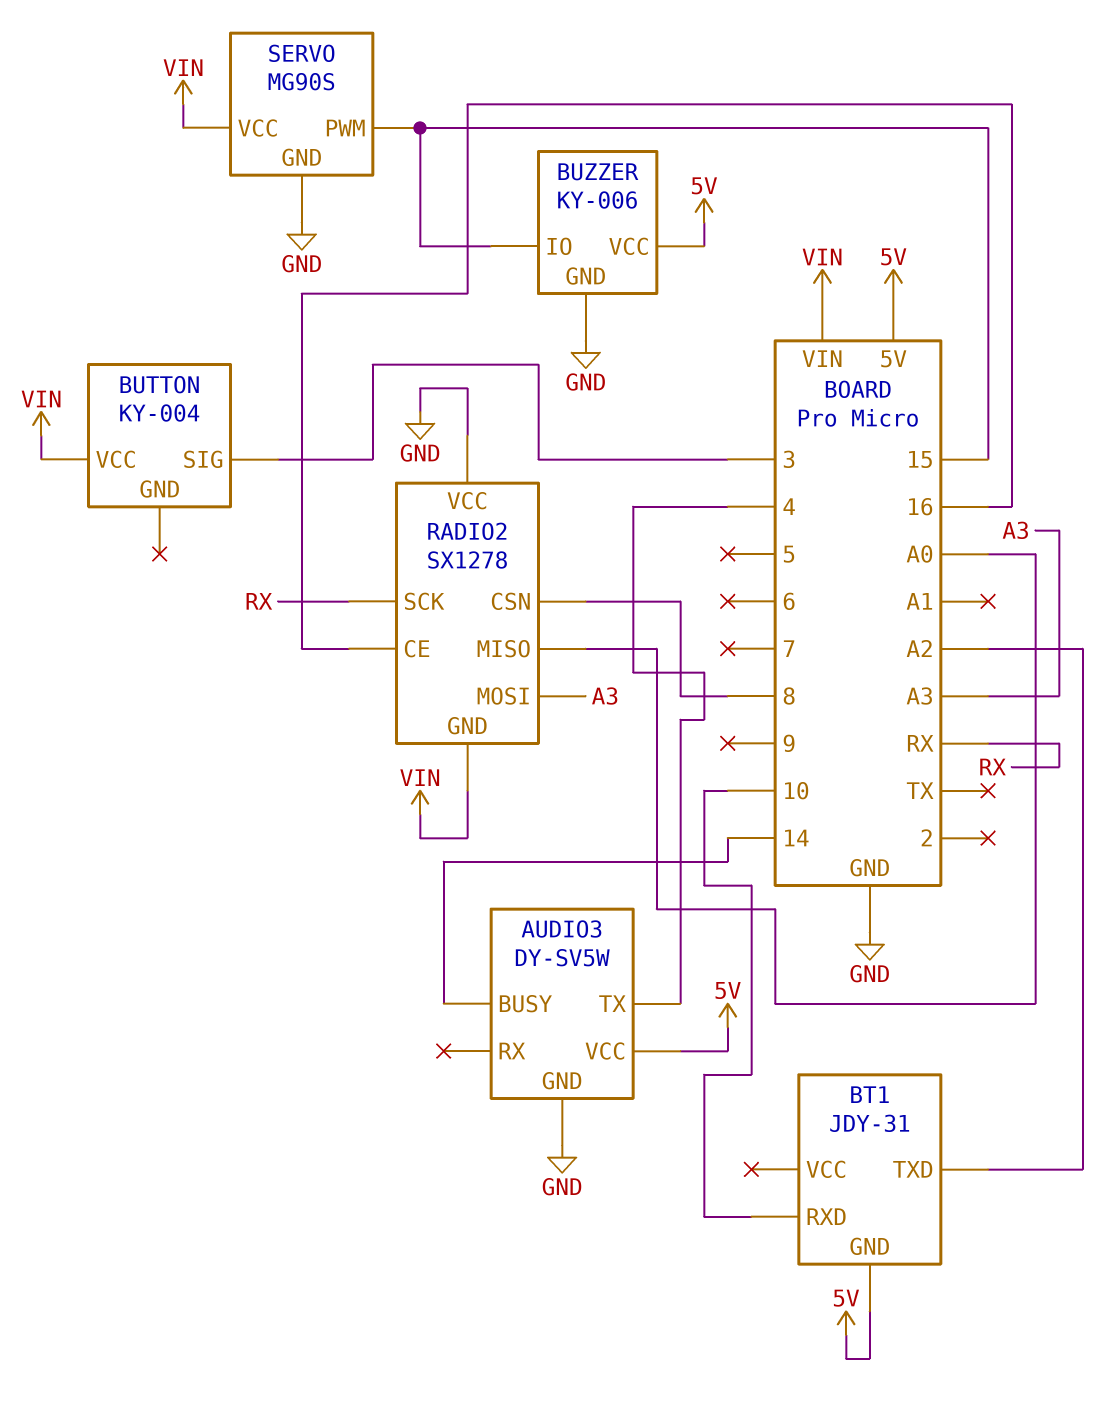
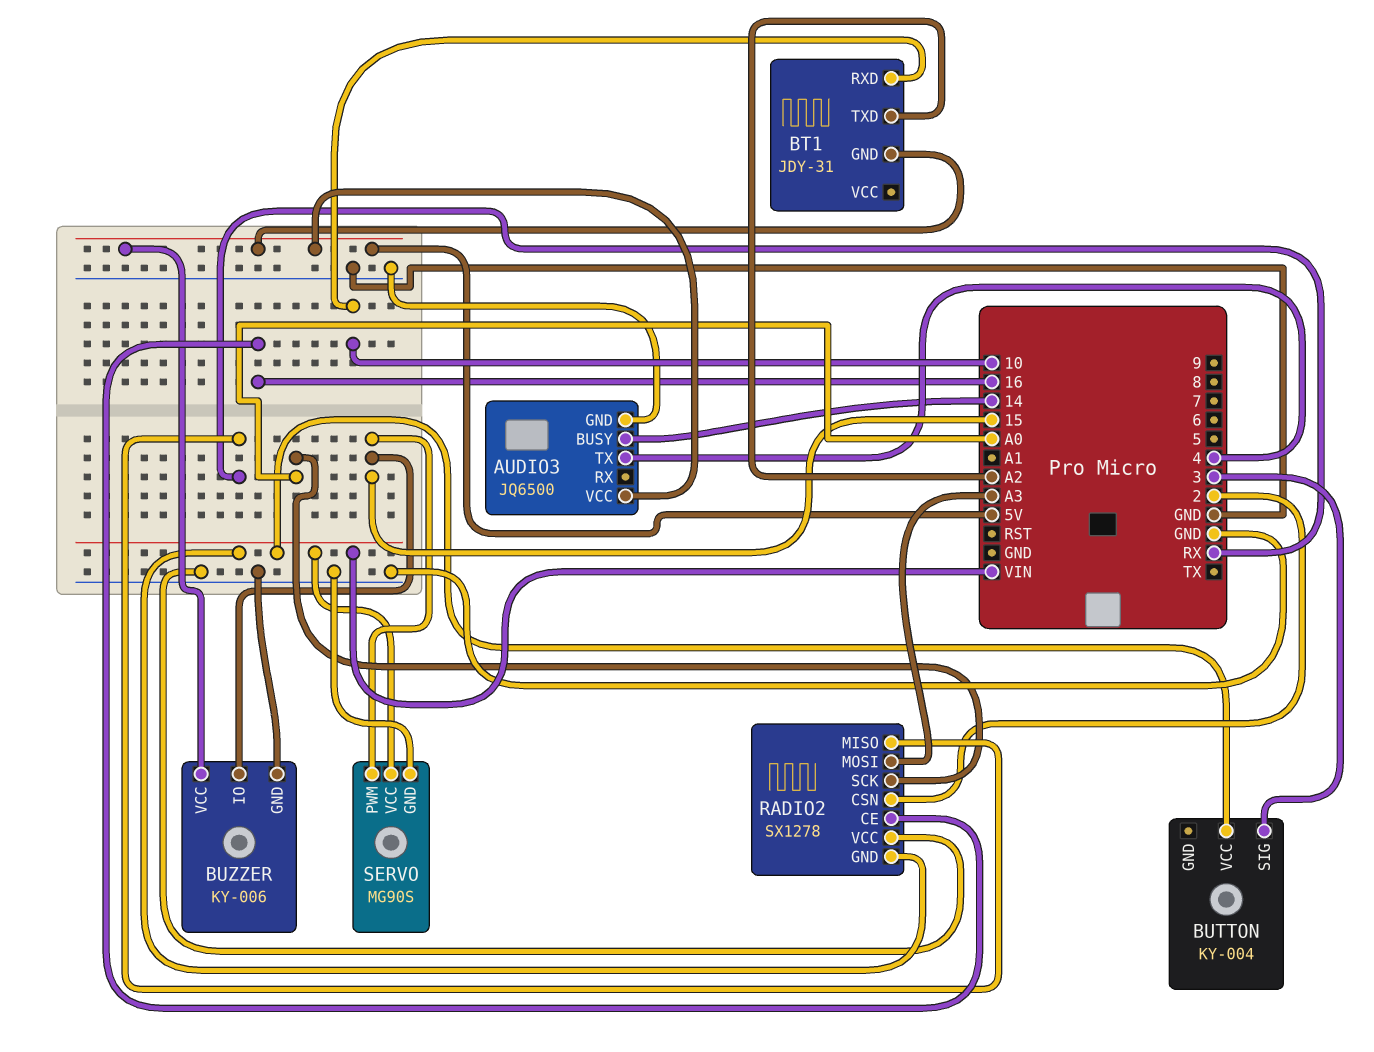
AUDIO3: DY-SV5W -> JQ6500
RADIO2 pin CSN: 8 -> 2
RADIO2 pin MISO: A0 -> RX
RADIO2 pin SCK: RX -> A0

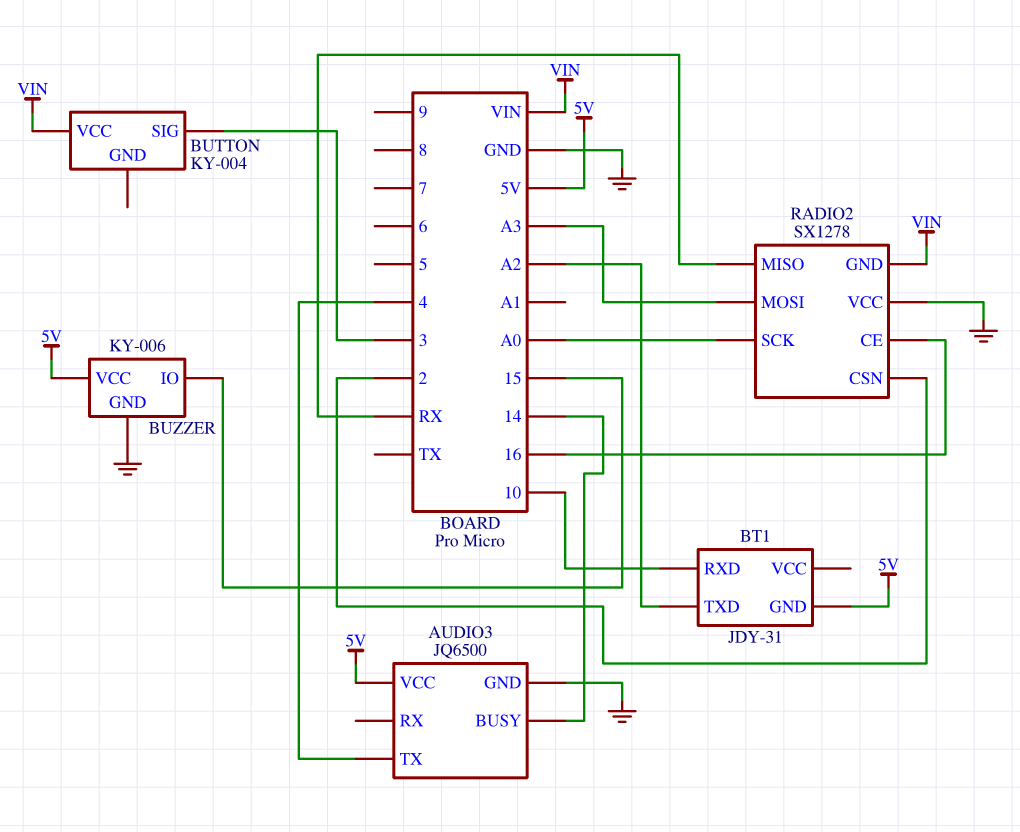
SERVO: MG90S -> none
SERVO pin GND: GND -> none
SERVO pin PWM: 15 -> none
SERVO pin VCC: VIN -> none

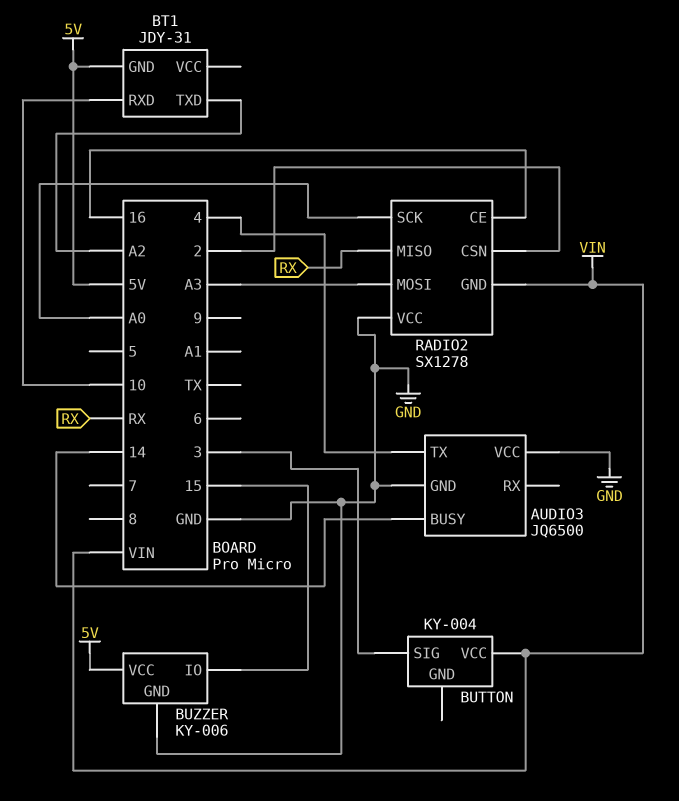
AUDIO3 pin VCC: 5V -> GND

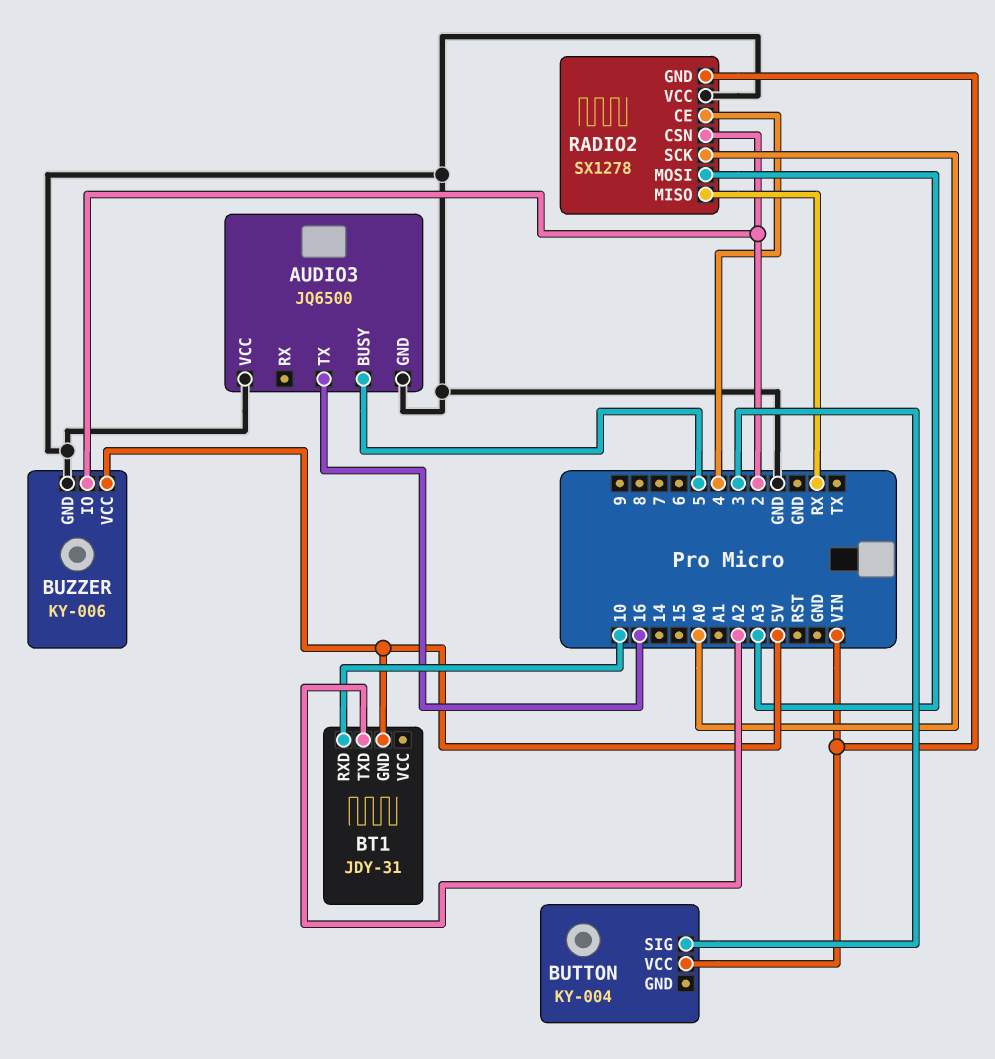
AUDIO3 pin BUSY: 14 -> 5
AUDIO3 pin TX: 4 -> 16
BUZZER pin IO: 15 -> 2
RADIO2 pin CE: 16 -> 4

